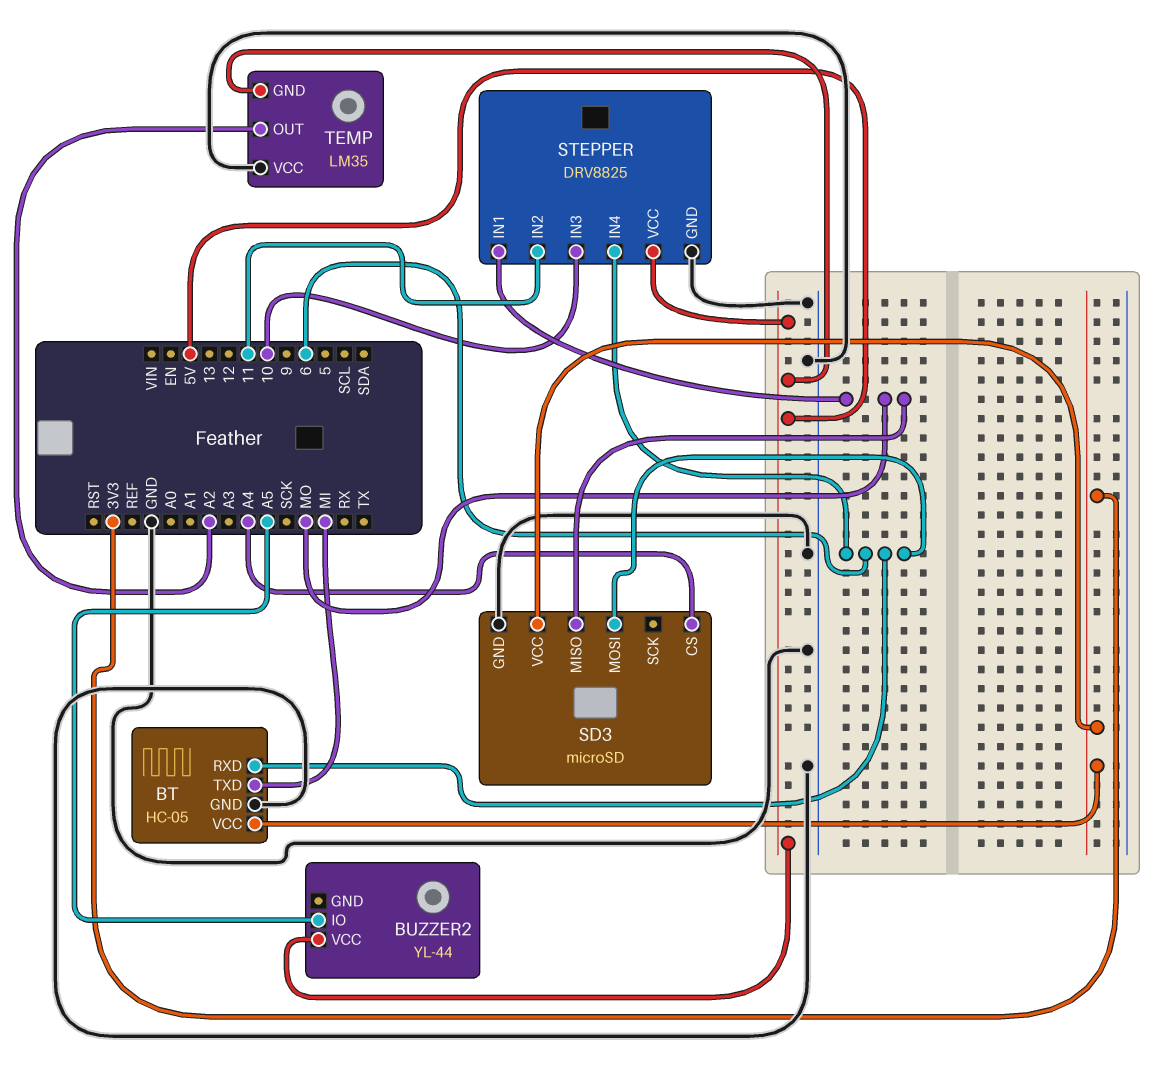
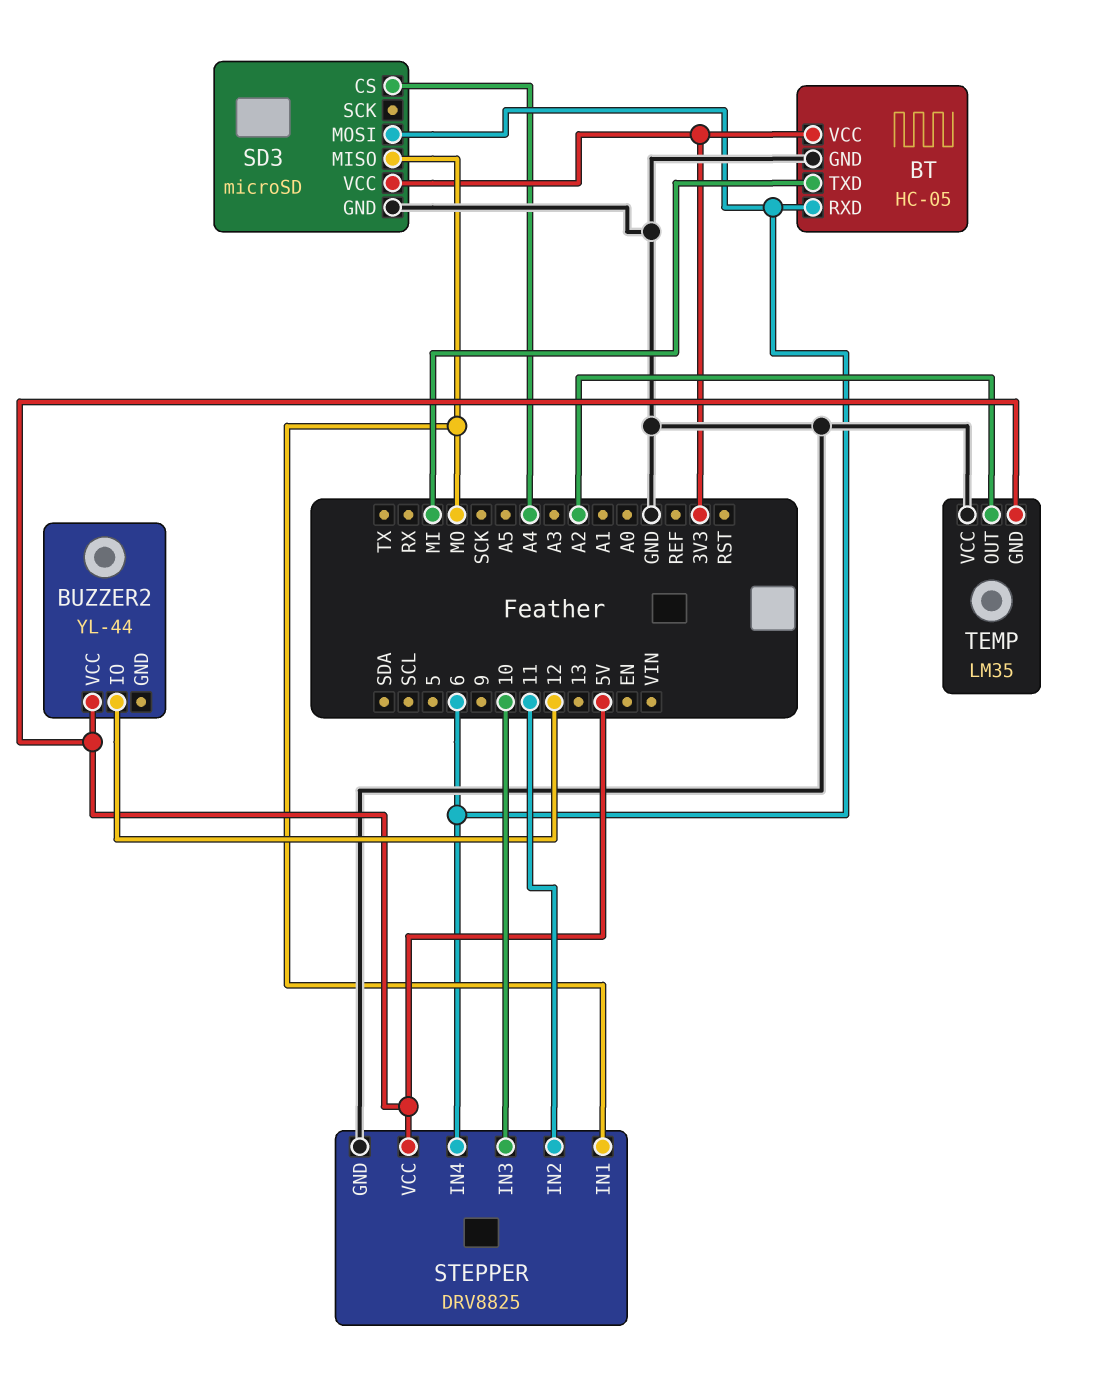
BUZZER2 pin IO: A5 -> 12

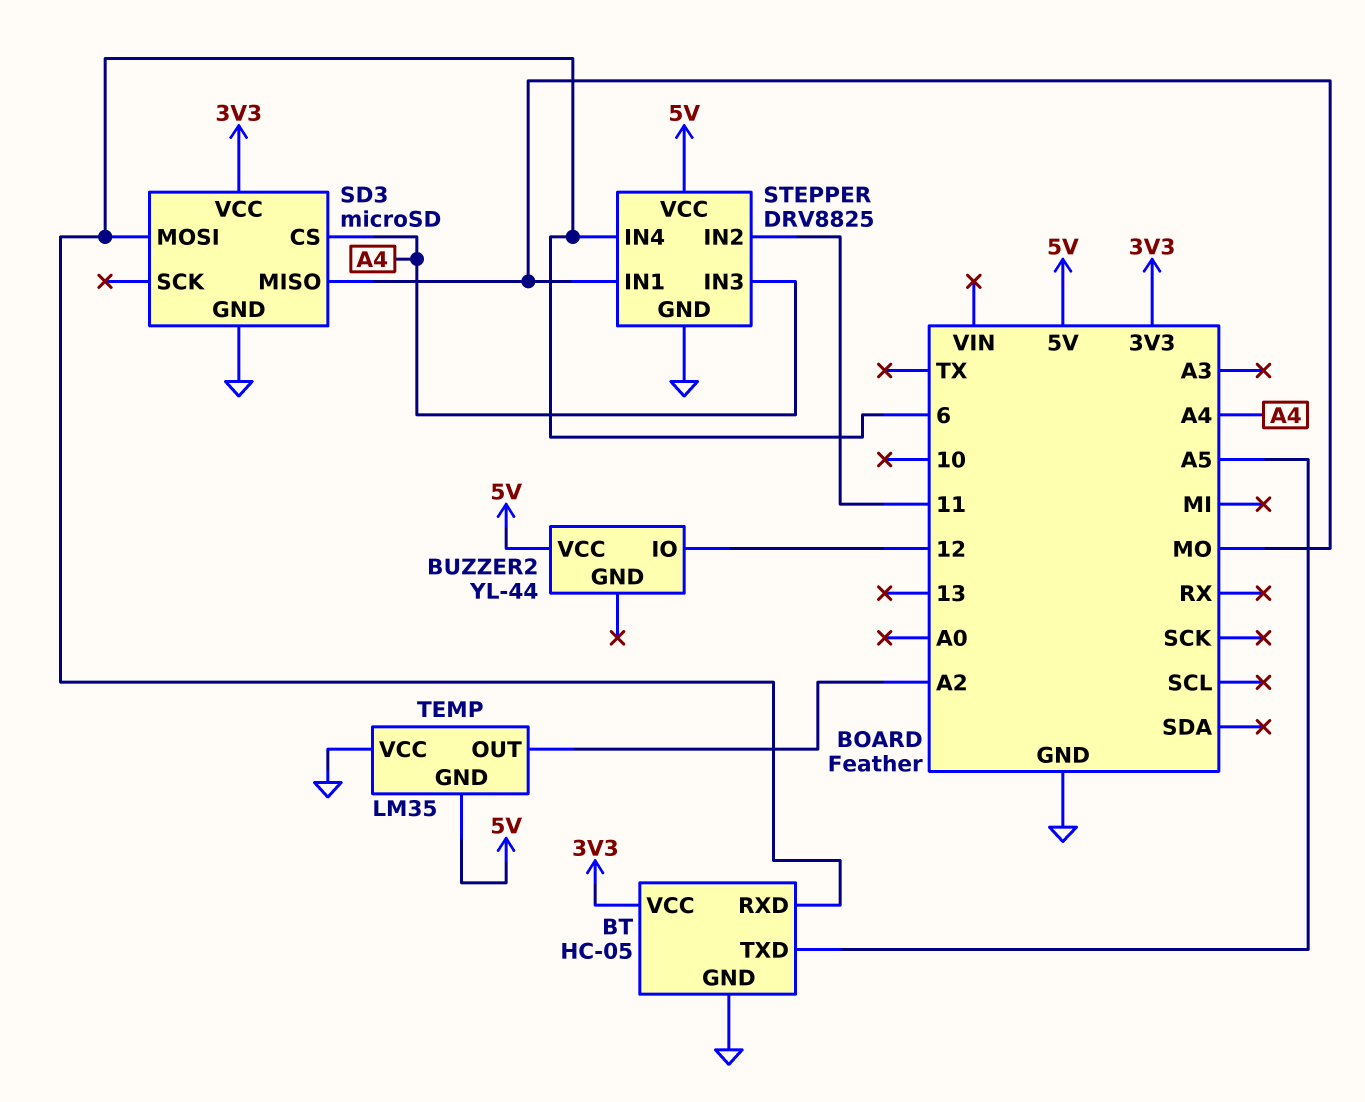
BT pin TXD: MI -> A5
STEPPER pin IN3: 10 -> A4

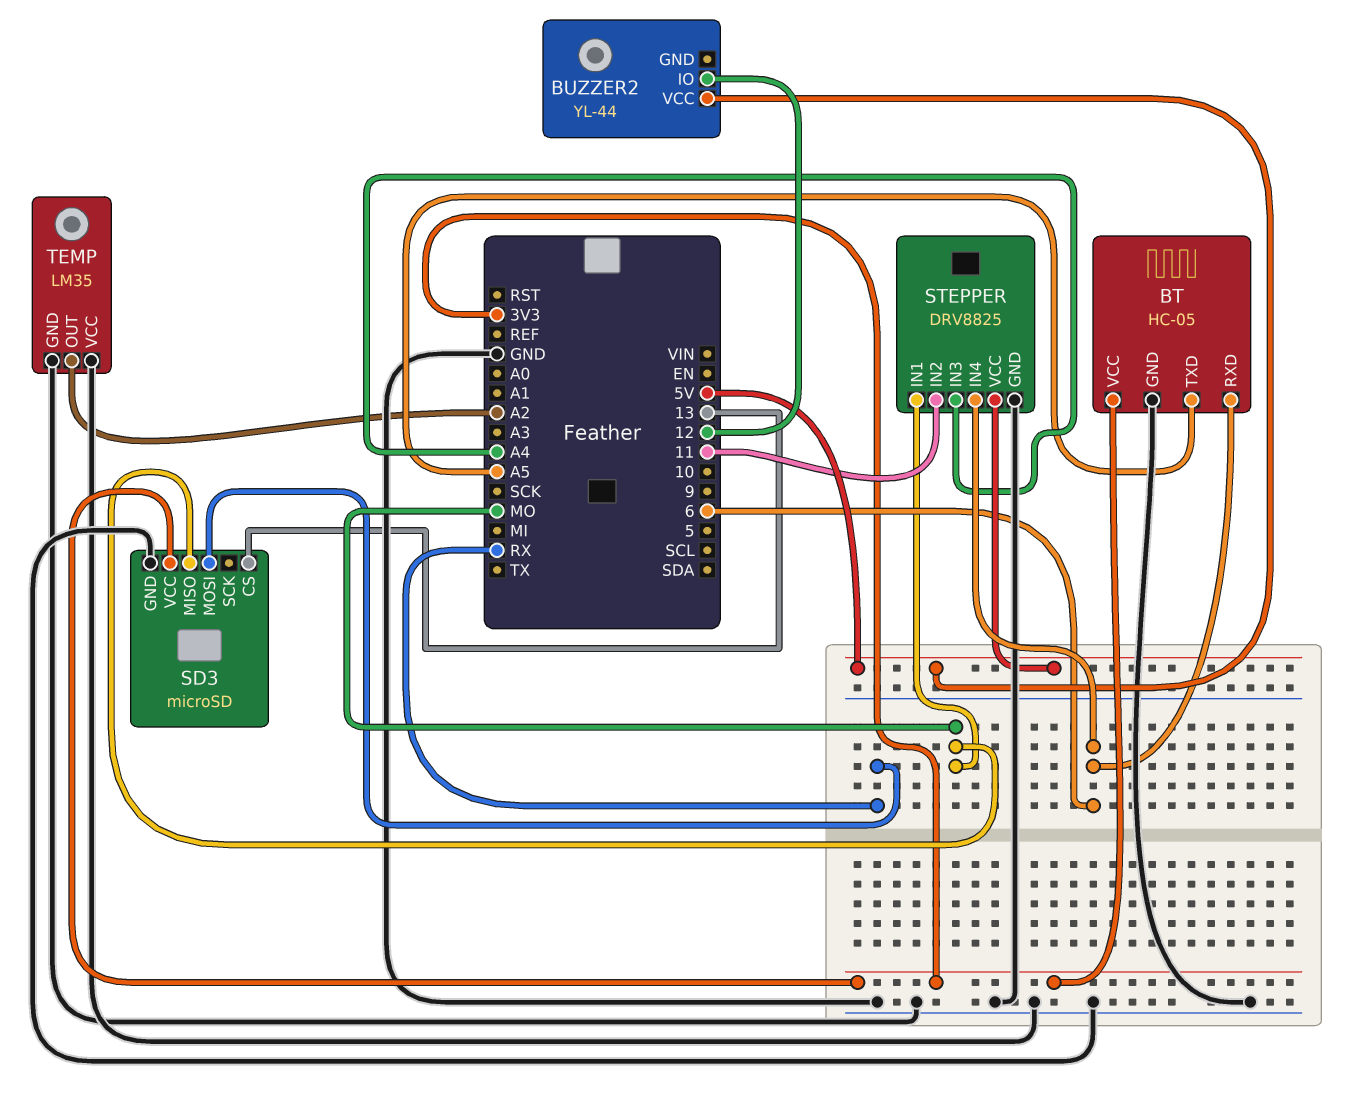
SD3 pin CS: A4 -> 13
SD3 pin MOSI: 6 -> RX
TEMP pin GND: 5V -> GND

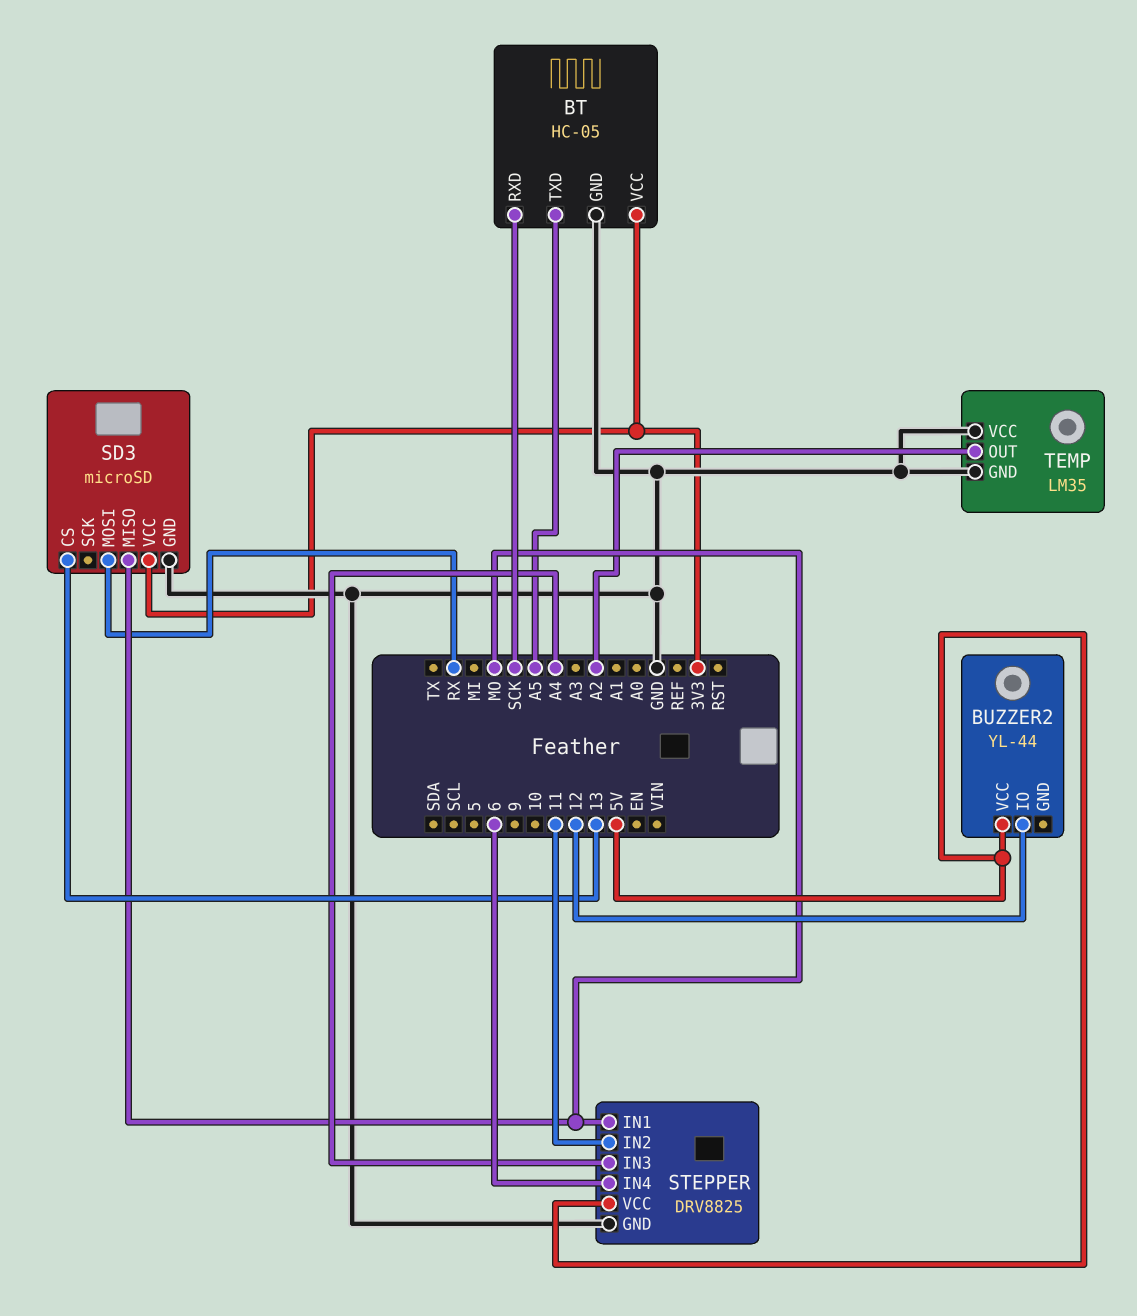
BT pin RXD: 6 -> SCK

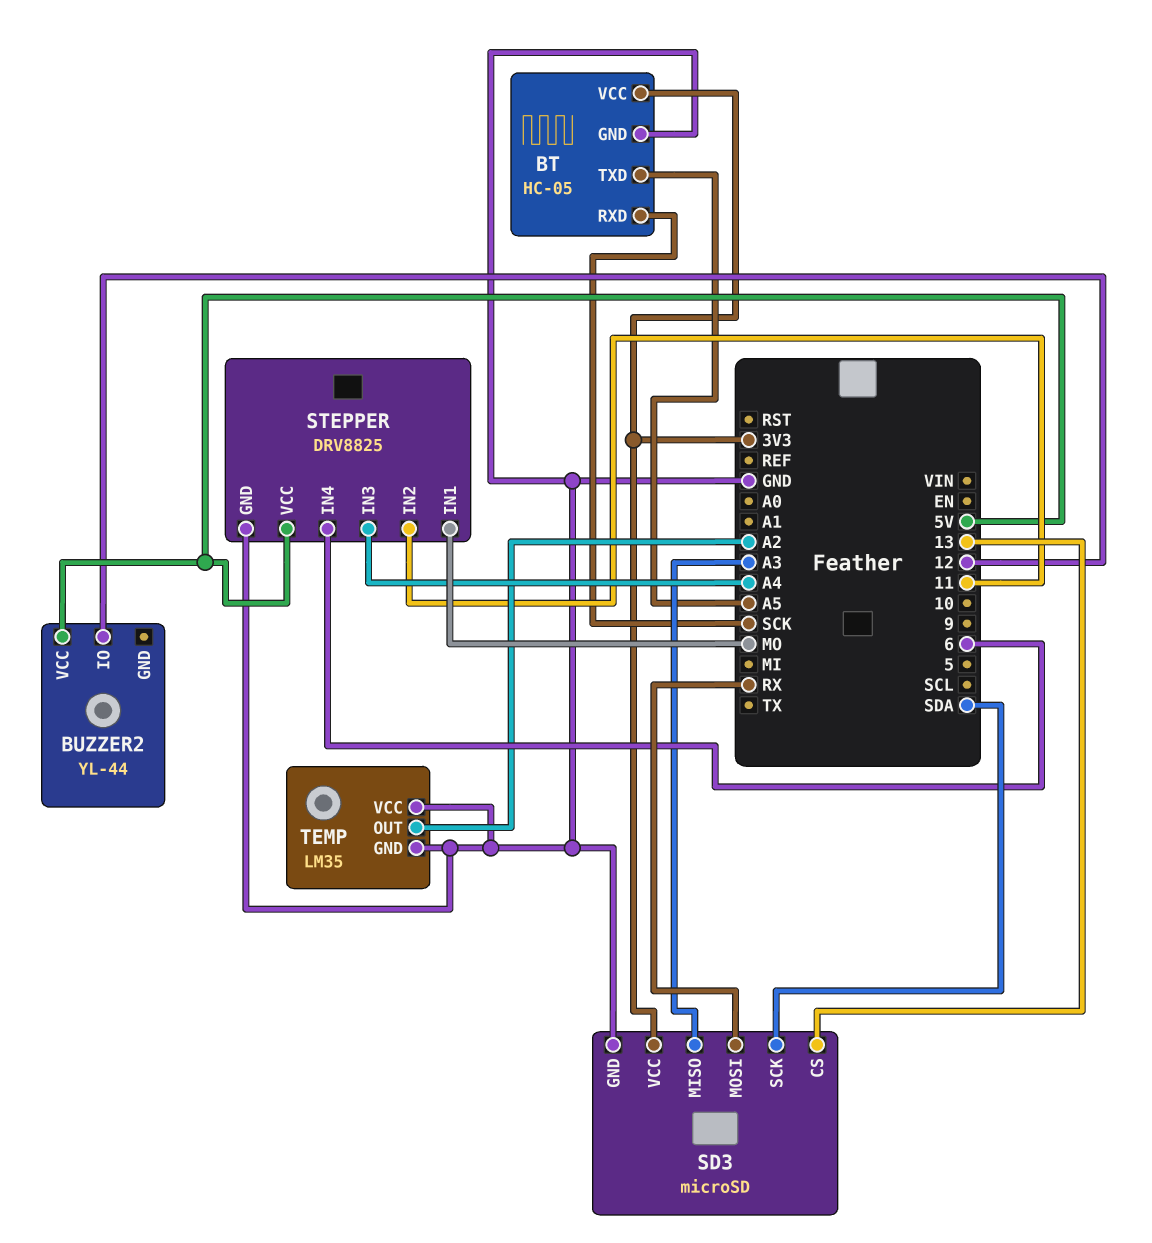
SD3 pin MISO: MO -> A3
SD3 pin SCK: none -> SDA

